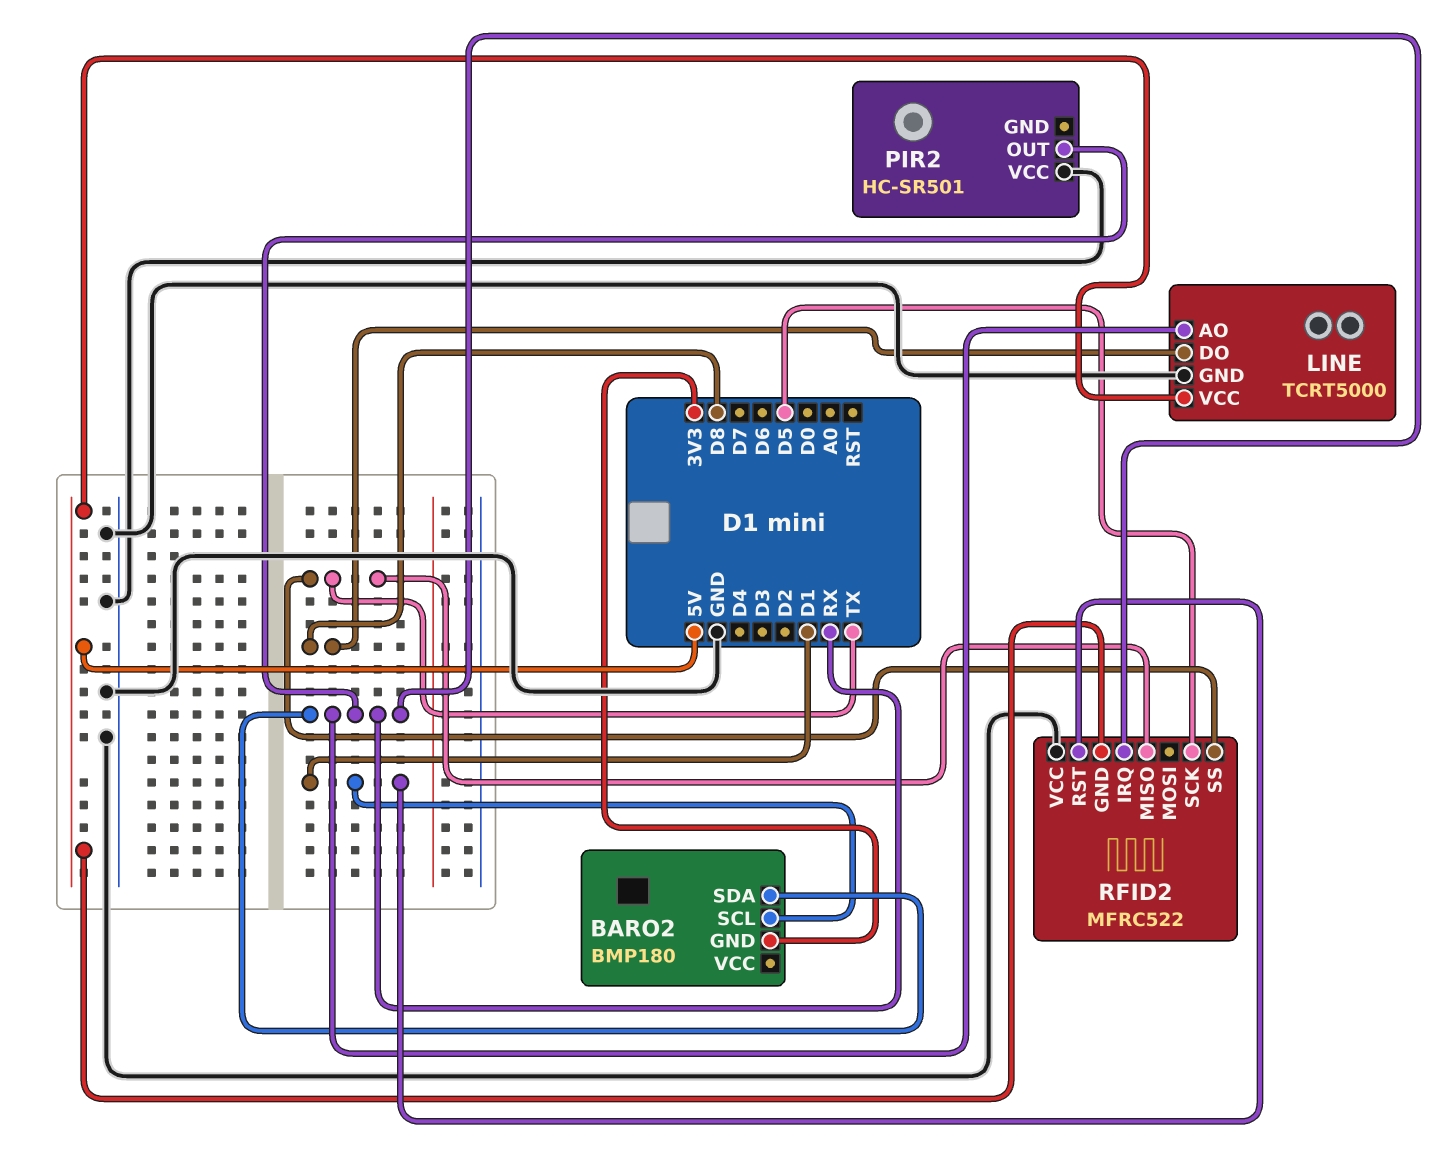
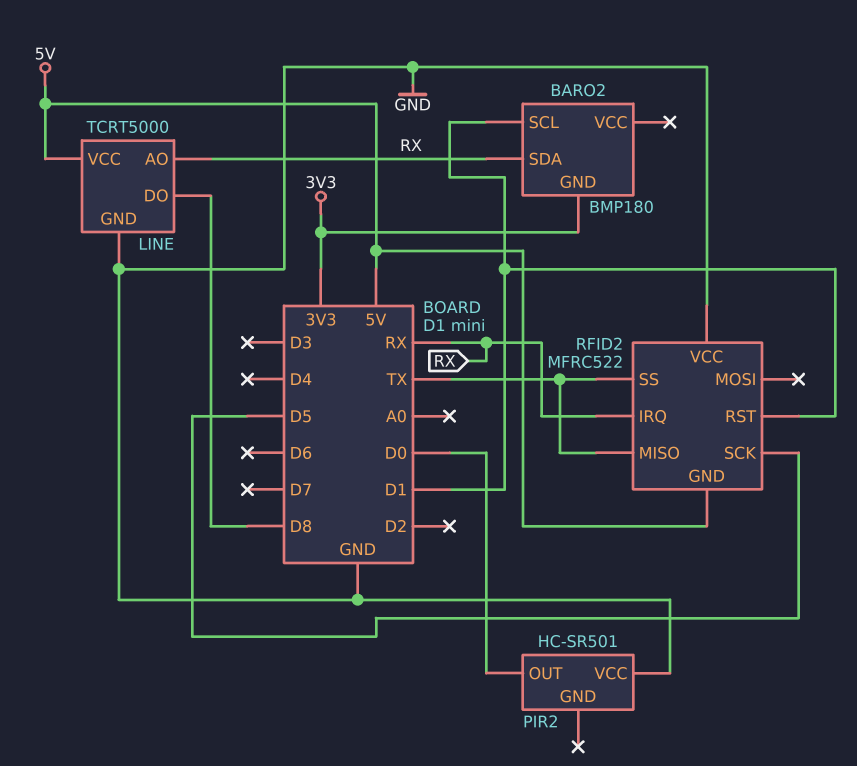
PIR2 pin OUT: RX -> D0

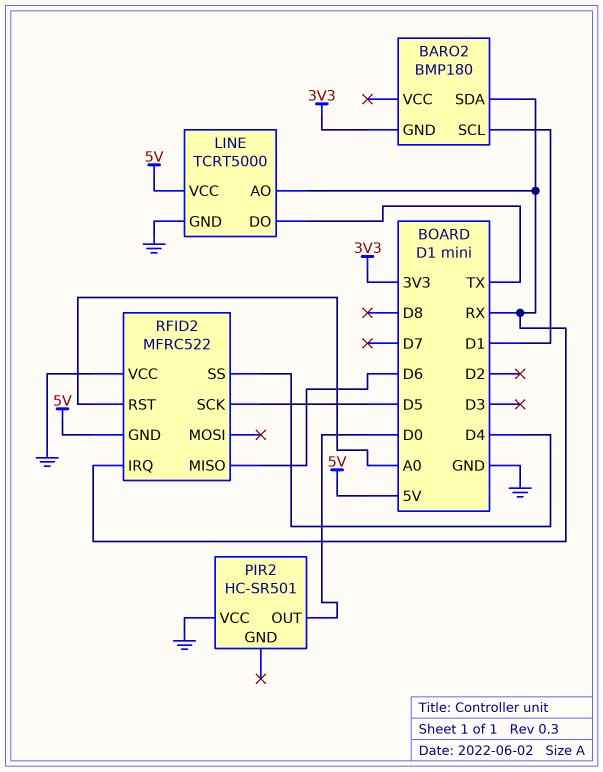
LINE pin DO: D8 -> TX
RFID2 pin MISO: TX -> D6
RFID2 pin RST: D1 -> A0
RFID2 pin SS: TX -> D4

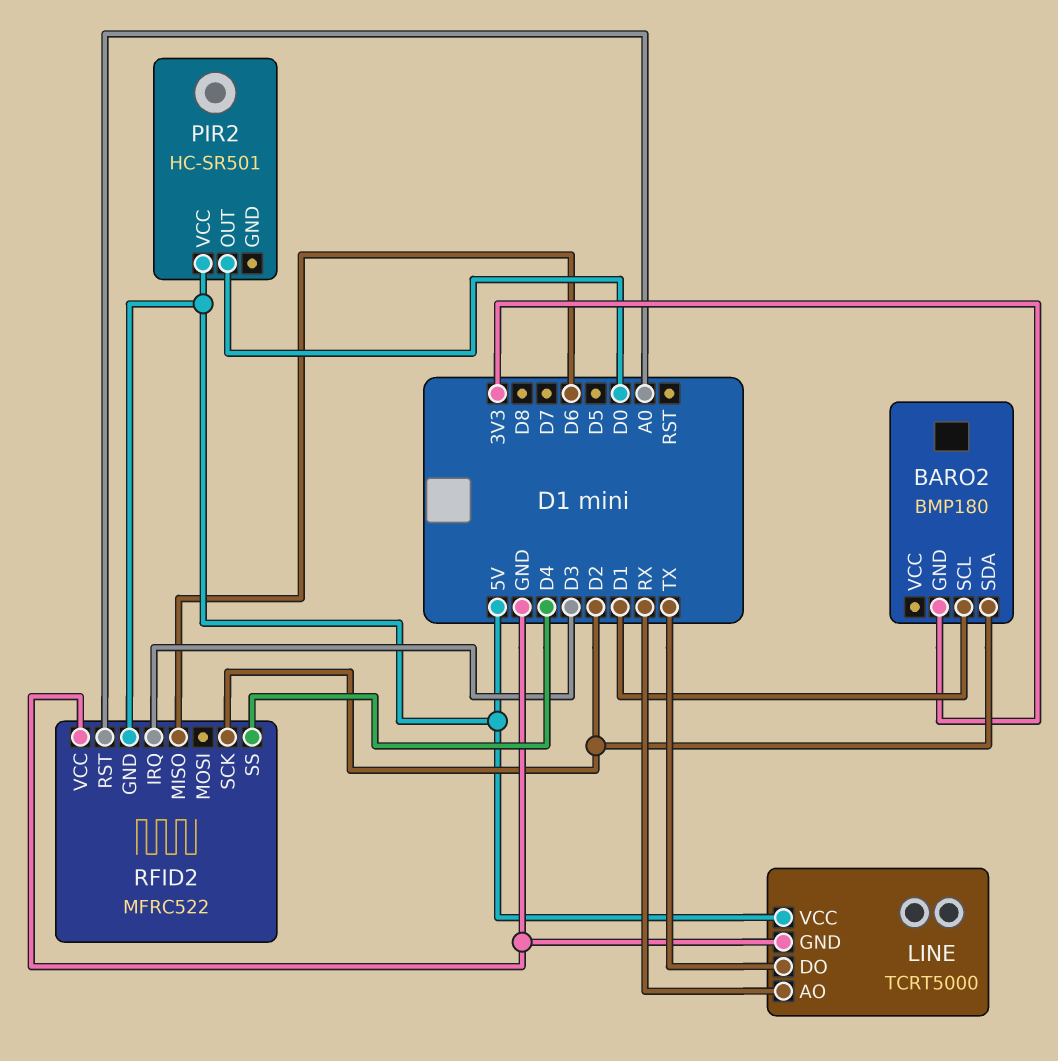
BARO2 pin SDA: RX -> D2
PIR2 pin VCC: GND -> 5V
RFID2 pin IRQ: RX -> D3
RFID2 pin SCK: D5 -> D2

